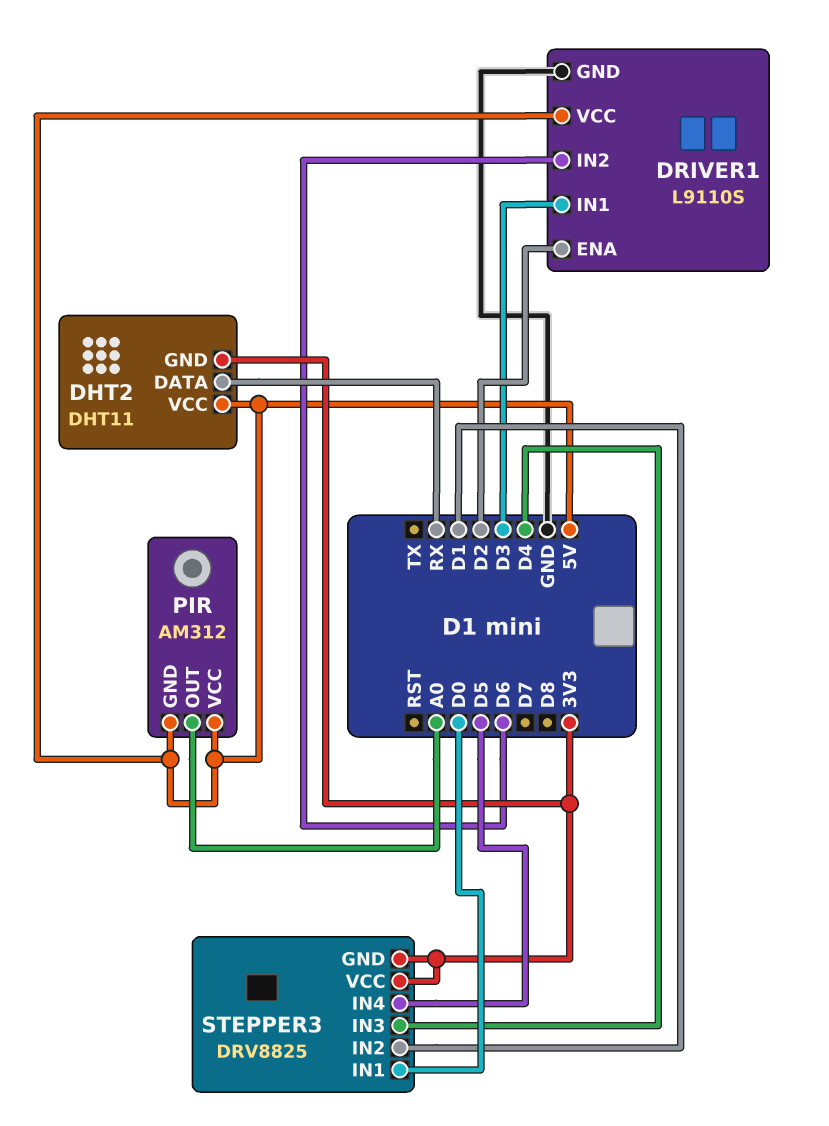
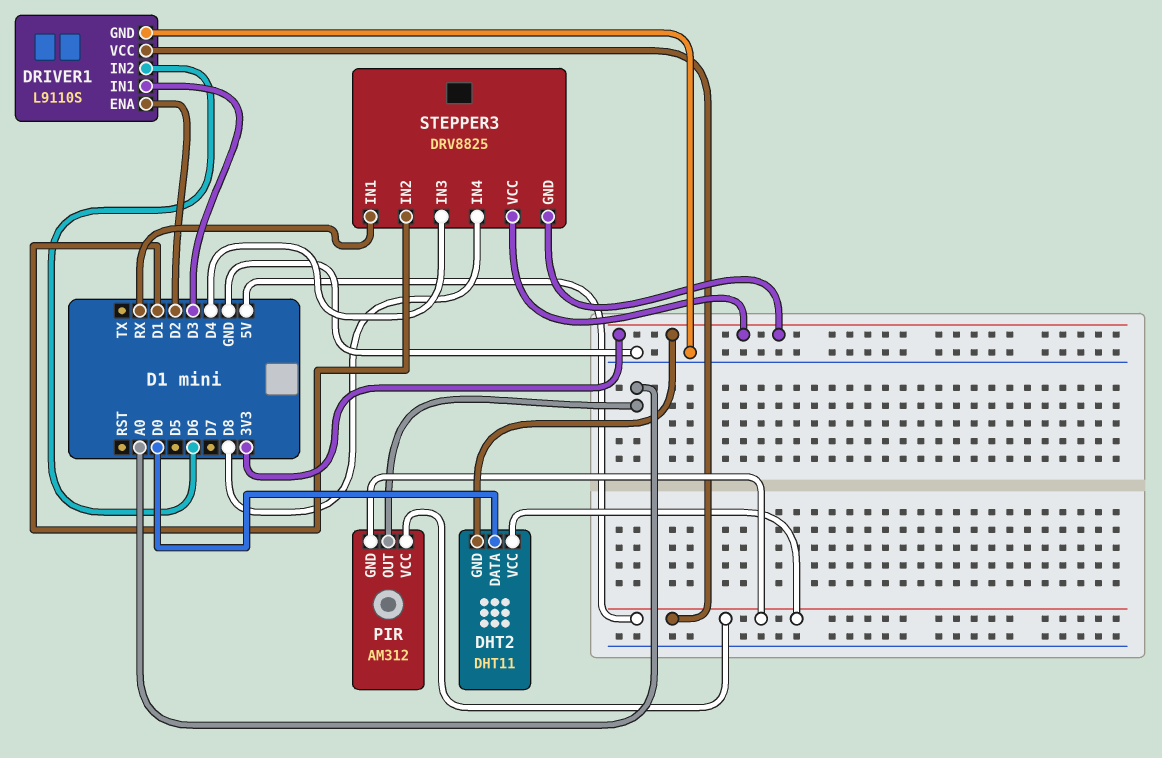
DHT2 pin DATA: RX -> D0
STEPPER3 pin IN1: D0 -> RX
STEPPER3 pin IN4: D5 -> D8

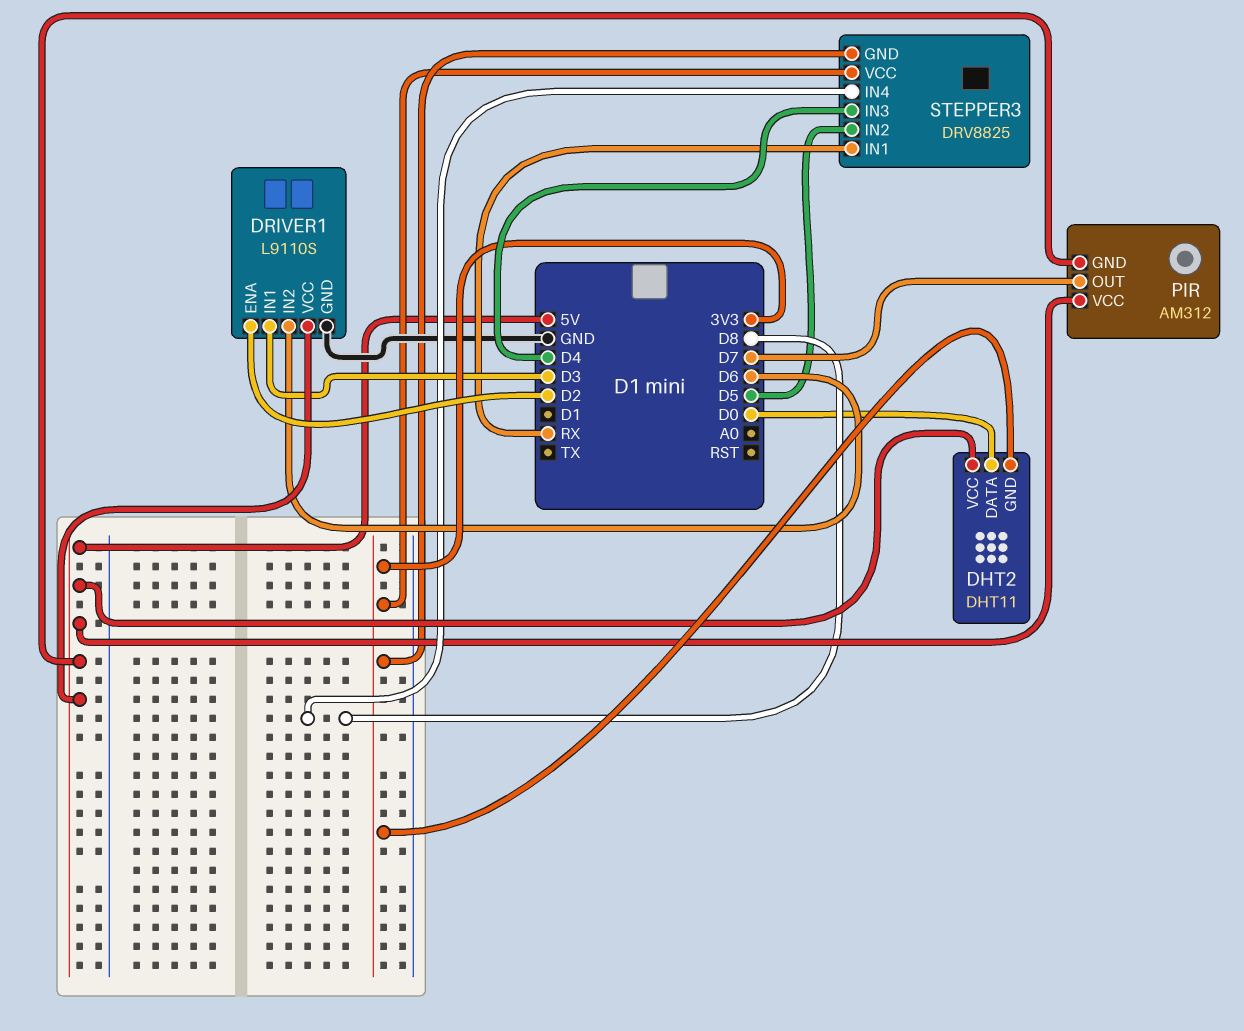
PIR pin OUT: A0 -> D7
STEPPER3 pin IN2: D1 -> D5

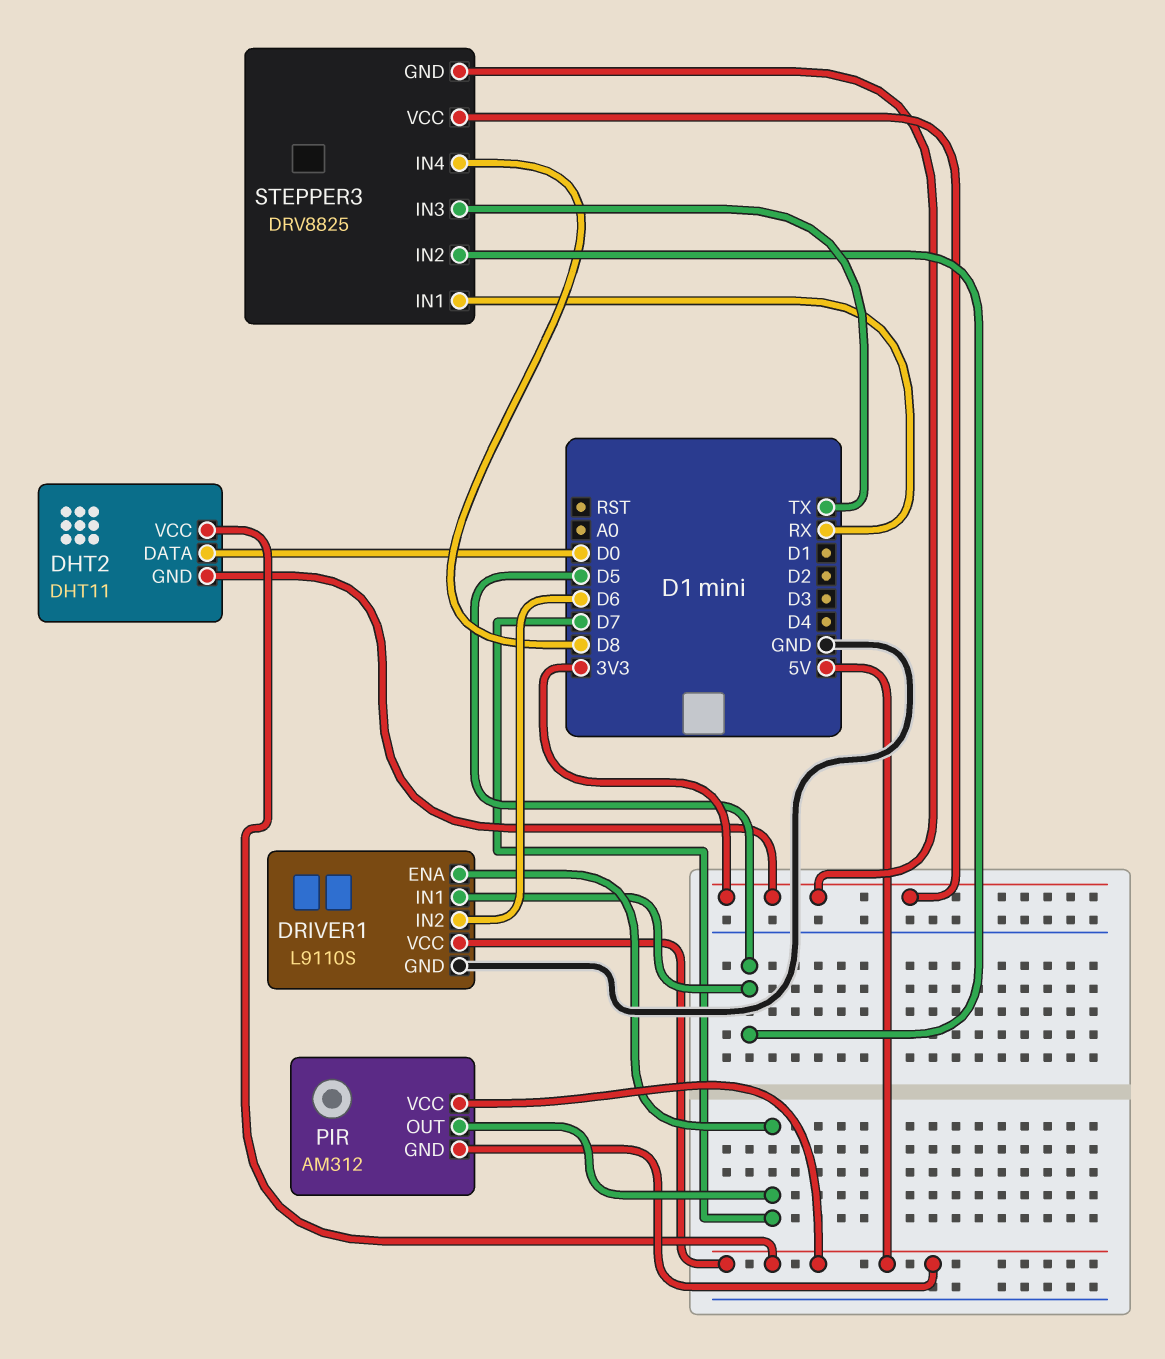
DRIVER1 pin ENA: D2 -> D7
DRIVER1 pin IN1: D3 -> D5
STEPPER3 pin IN3: D4 -> TX

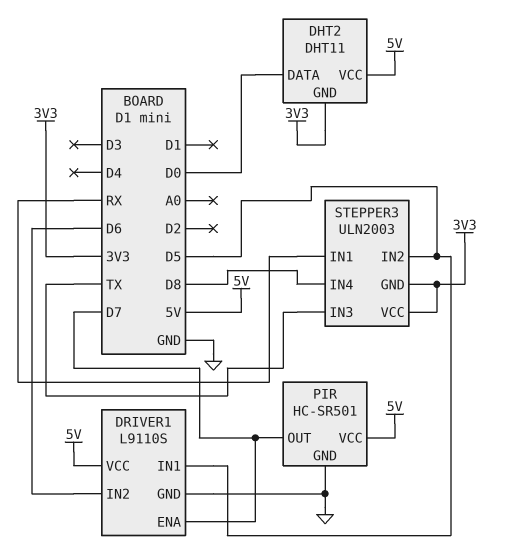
PIR: AM312 -> HC-SR501
PIR pin GND: 5V -> GND
STEPPER3: DRV8825 -> ULN2003

